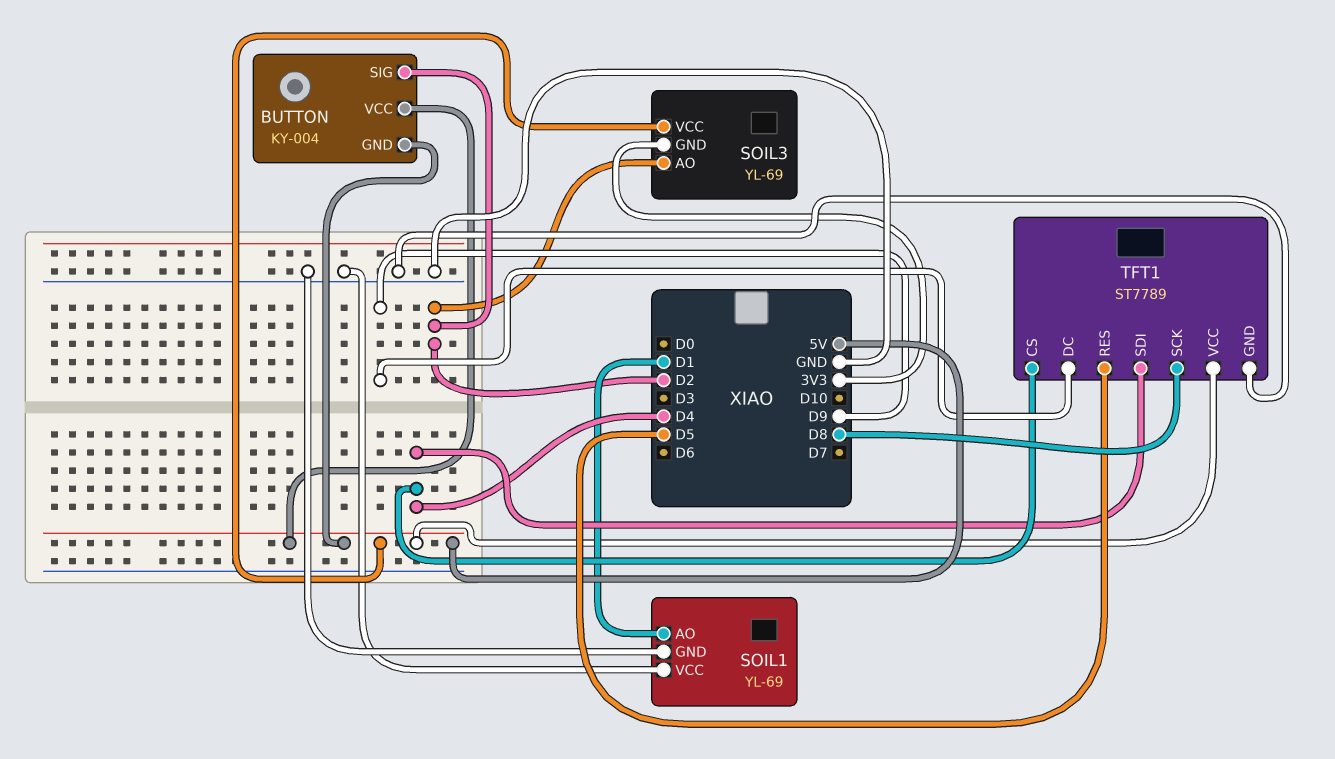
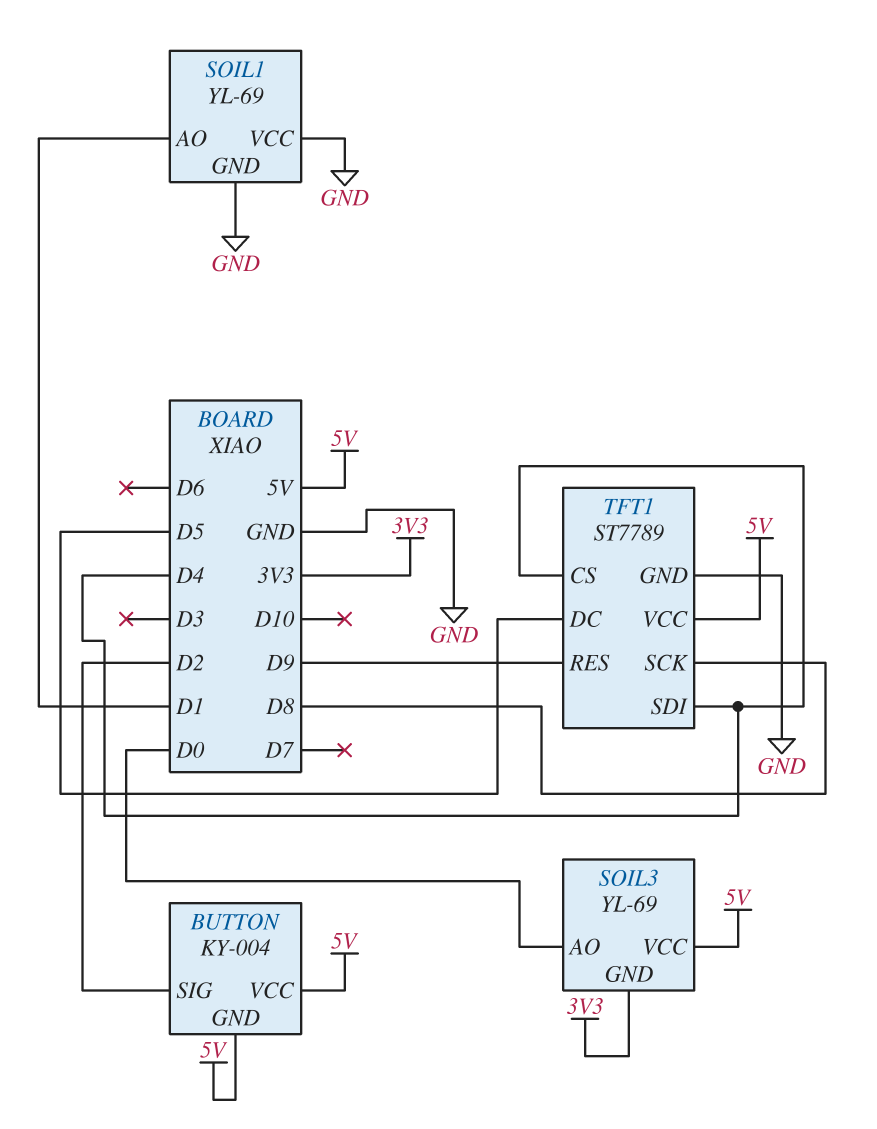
SOIL3 pin AO: D2 -> D0
TFT1 pin DC: D9 -> D5
TFT1 pin RES: D5 -> D9

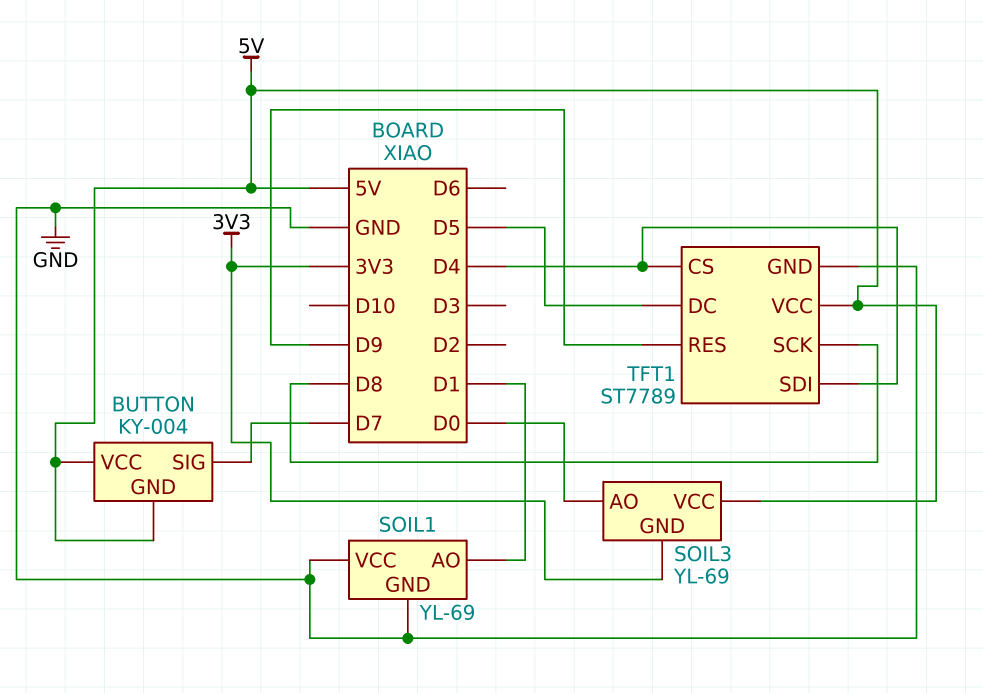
BUTTON pin SIG: D2 -> D7

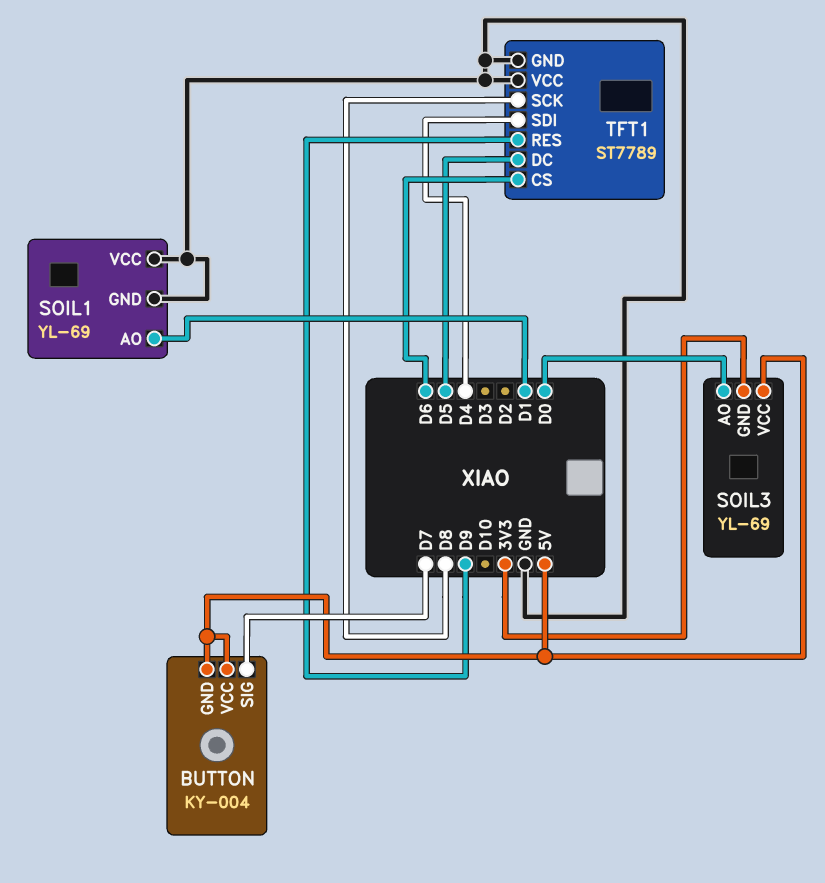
TFT1 pin CS: D4 -> D6
TFT1 pin VCC: 5V -> GND

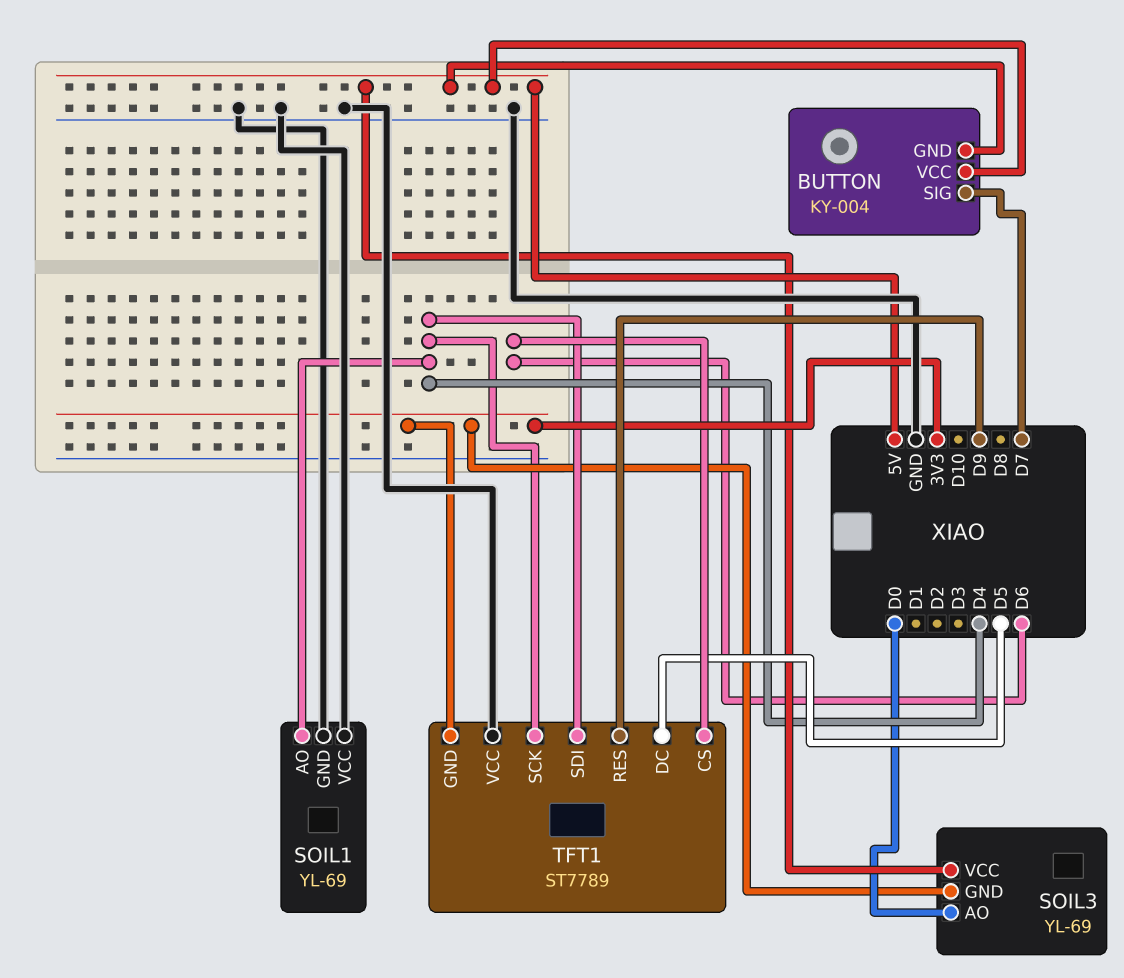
SOIL1 pin AO: D1 -> D4
TFT1 pin GND: GND -> 3V3
TFT1 pin SCK: D8 -> D4

